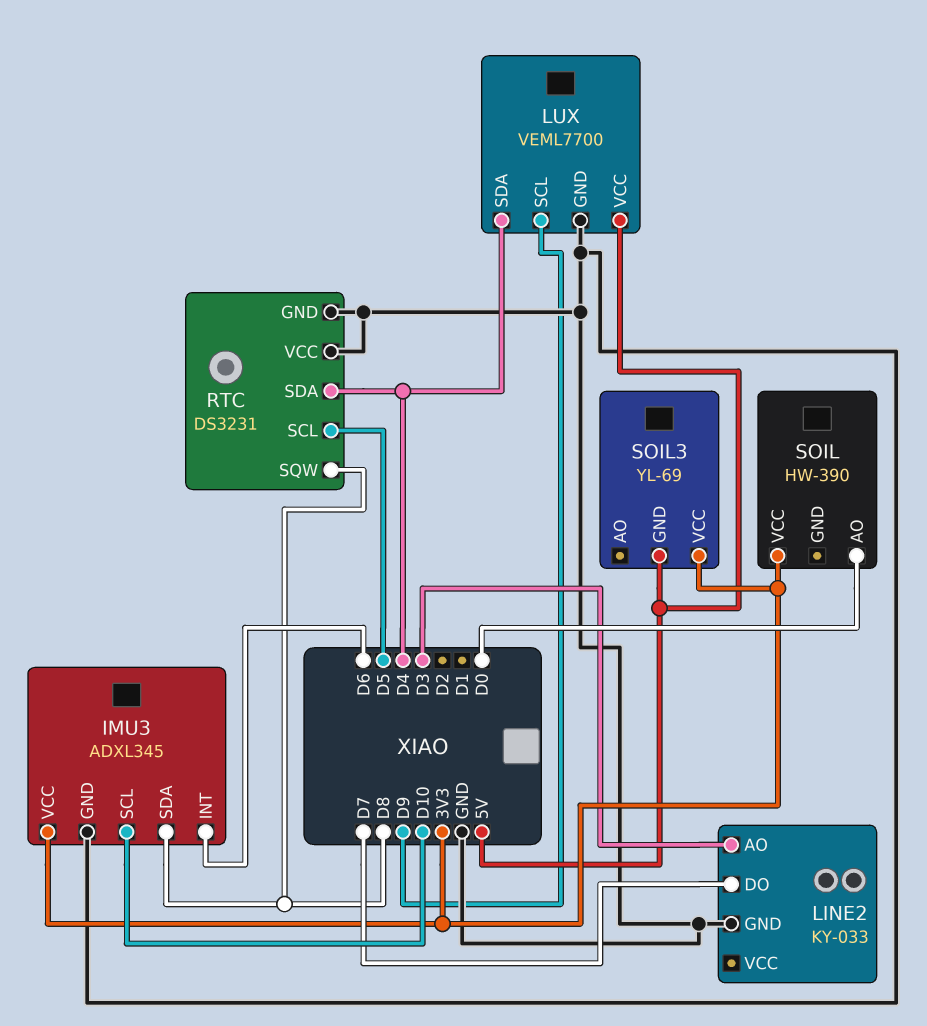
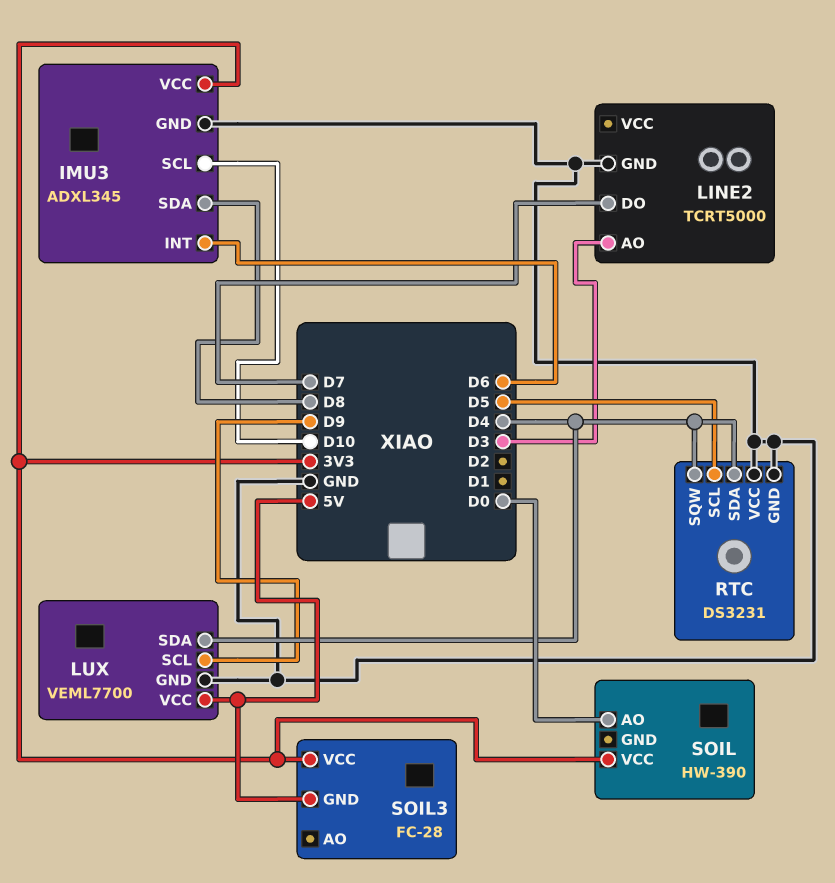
LINE2: KY-033 -> TCRT5000
RTC pin SQW: D8 -> D4
SOIL3: YL-69 -> FC-28

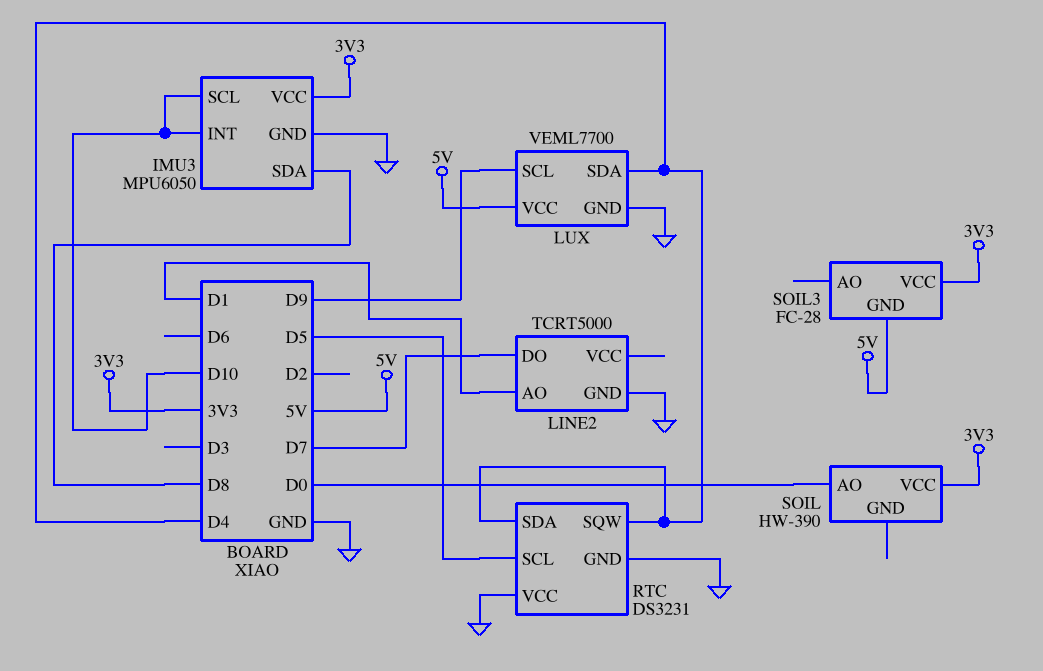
IMU3: ADXL345 -> MPU6050
IMU3 pin INT: D6 -> D10
LINE2 pin AO: D3 -> D1

